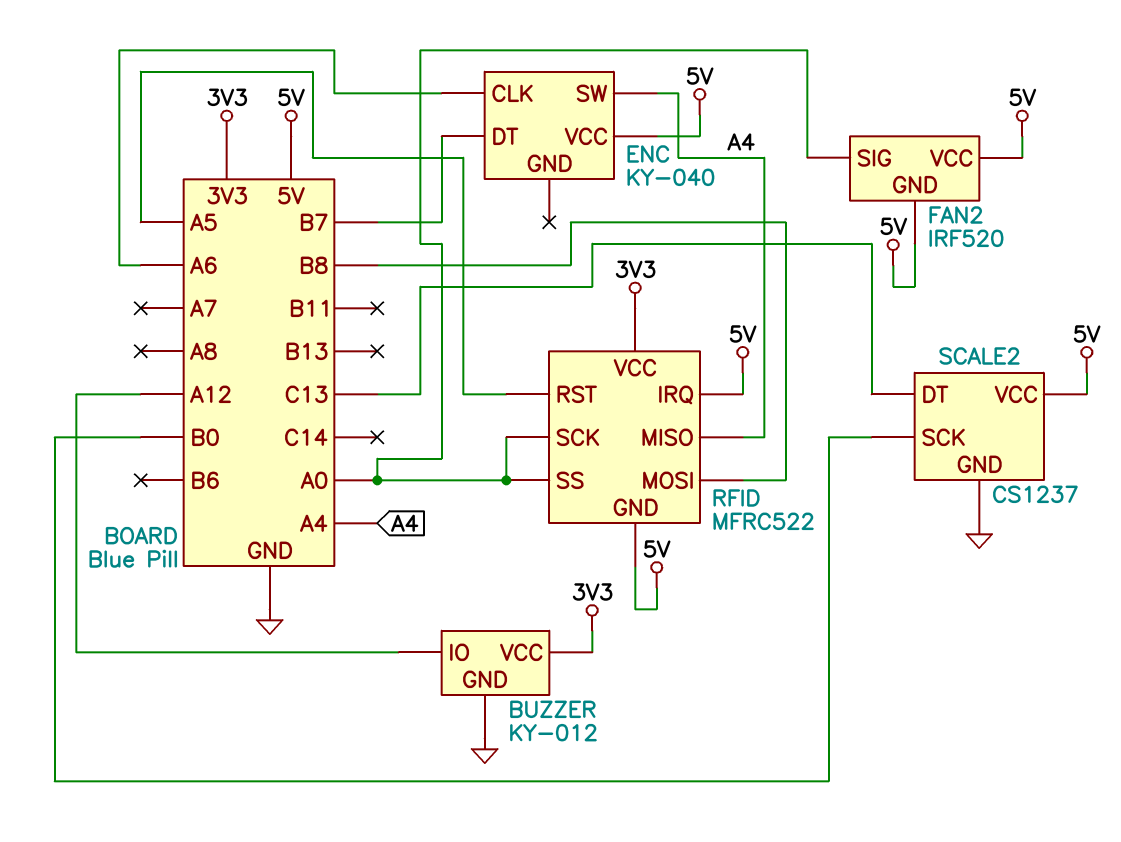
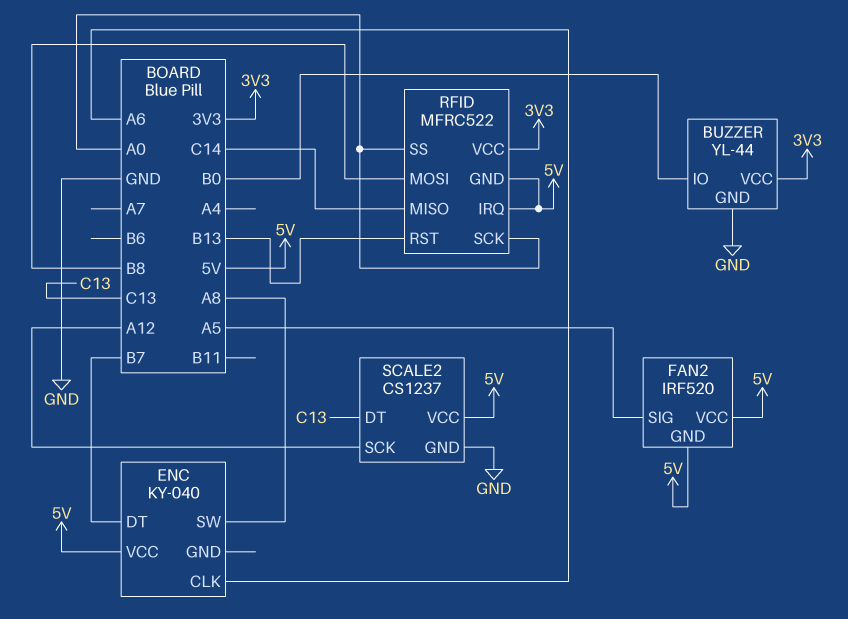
BUZZER: KY-012 -> YL-44
BUZZER pin IO: A12 -> B0
ENC pin SW: A4 -> A8
FAN2 pin SIG: A0 -> A5
RFID pin MISO: A4 -> C14
RFID pin RST: A5 -> B13
SCALE2 pin SCK: B0 -> A12

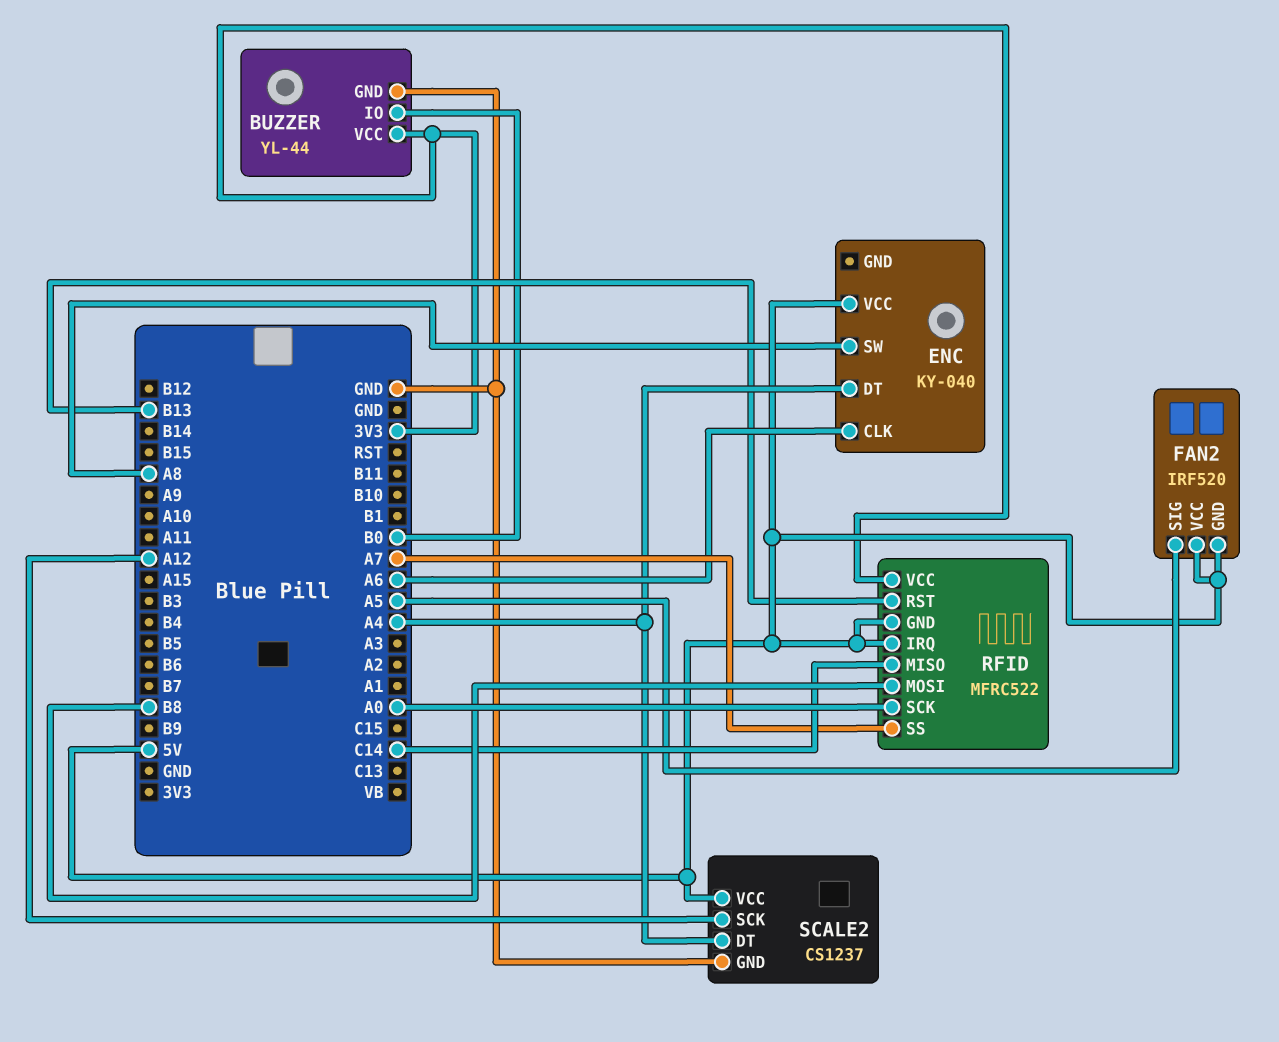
ENC pin DT: B7 -> A4
RFID pin SS: A0 -> A7
SCALE2 pin DT: C13 -> A4

